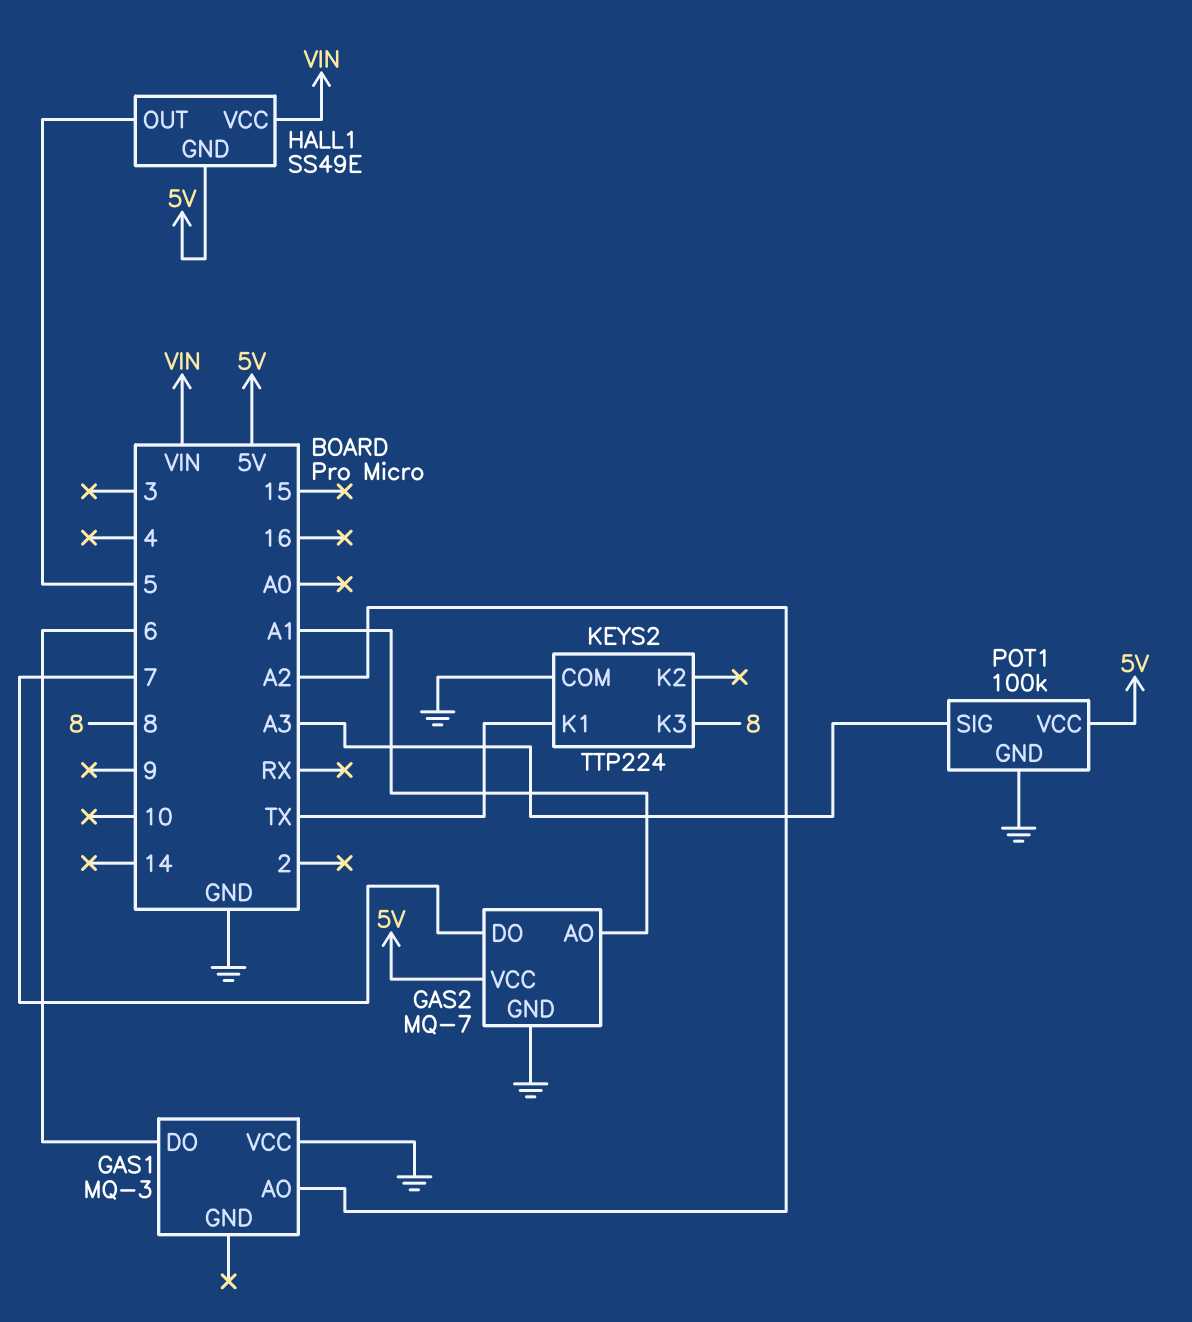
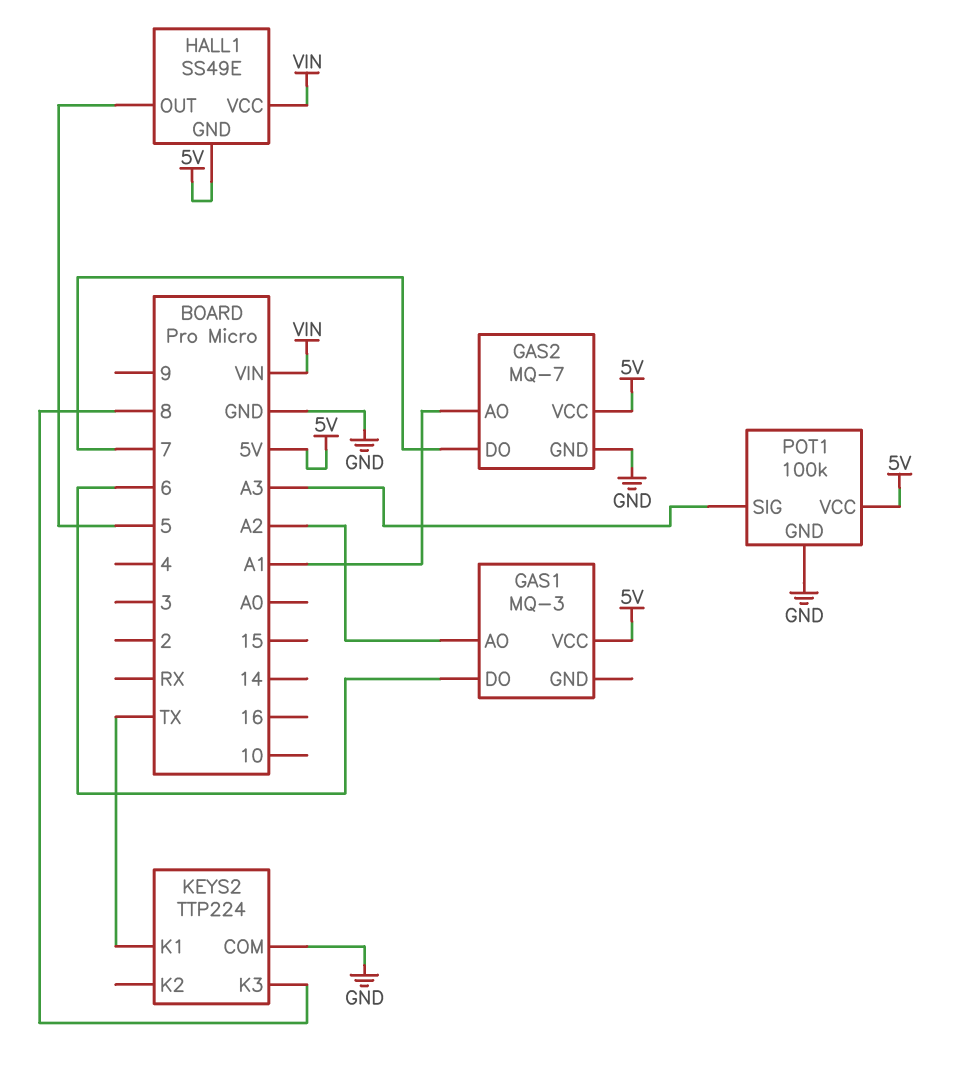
GAS1 pin VCC: GND -> 5V

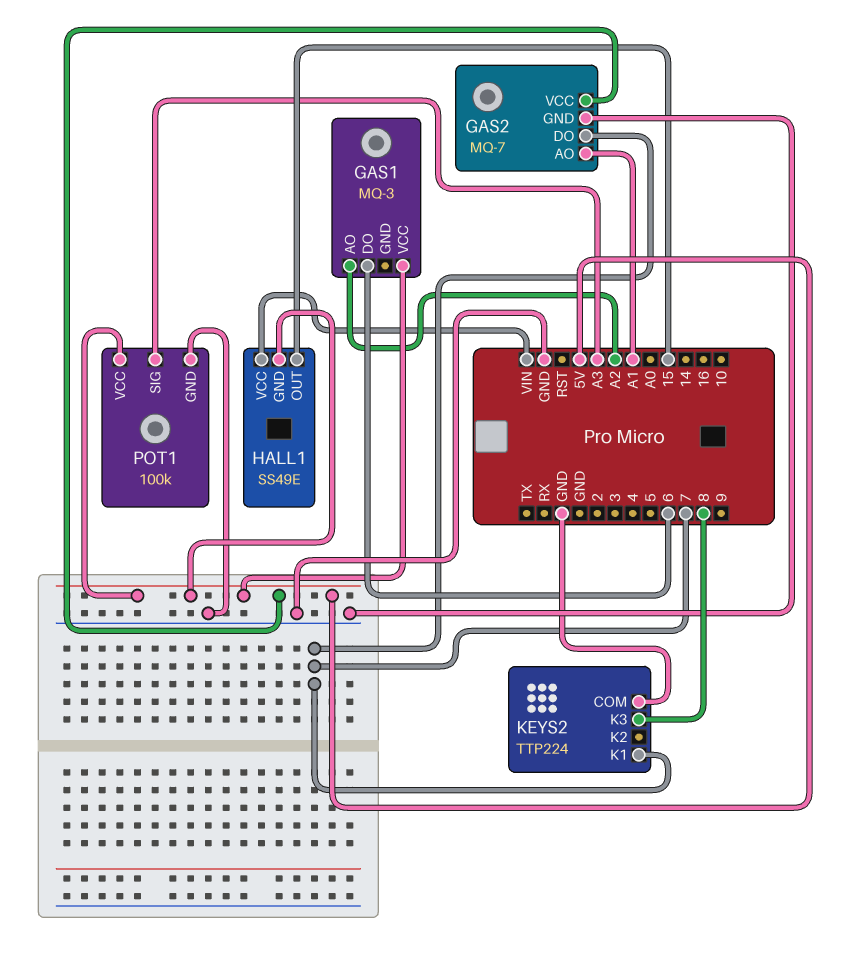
HALL1 pin OUT: 5 -> 15
KEYS2 pin K1: TX -> 7

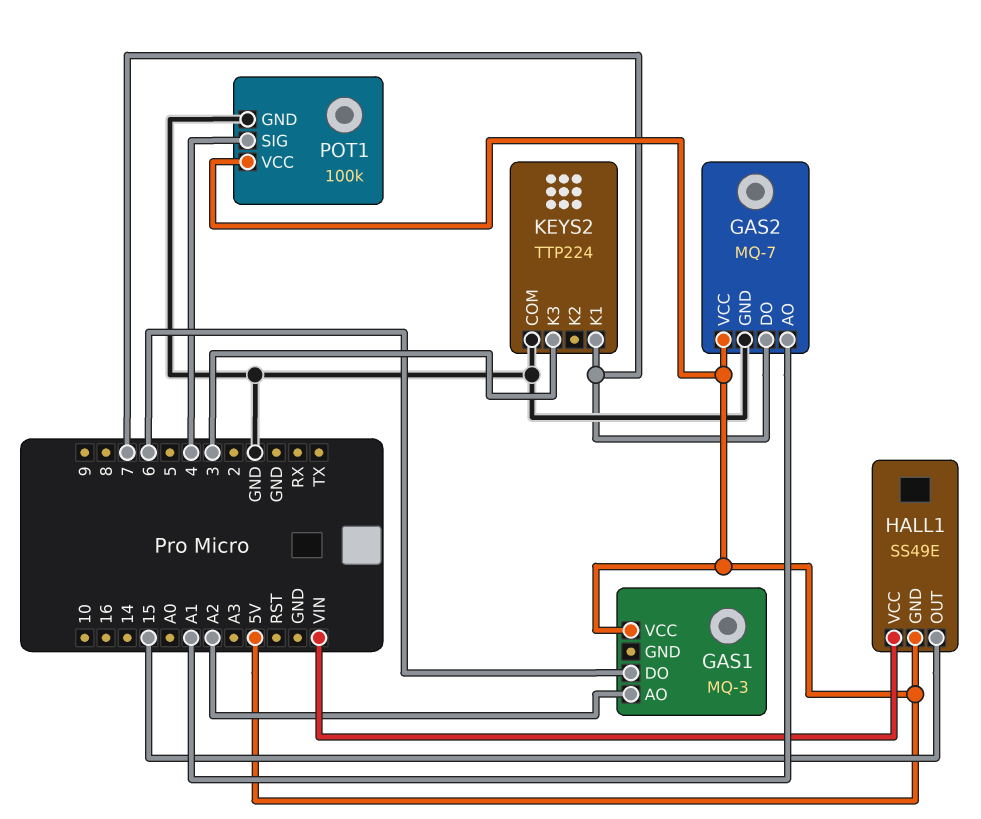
KEYS2 pin K3: 8 -> 3
POT1 pin SIG: A3 -> 4

